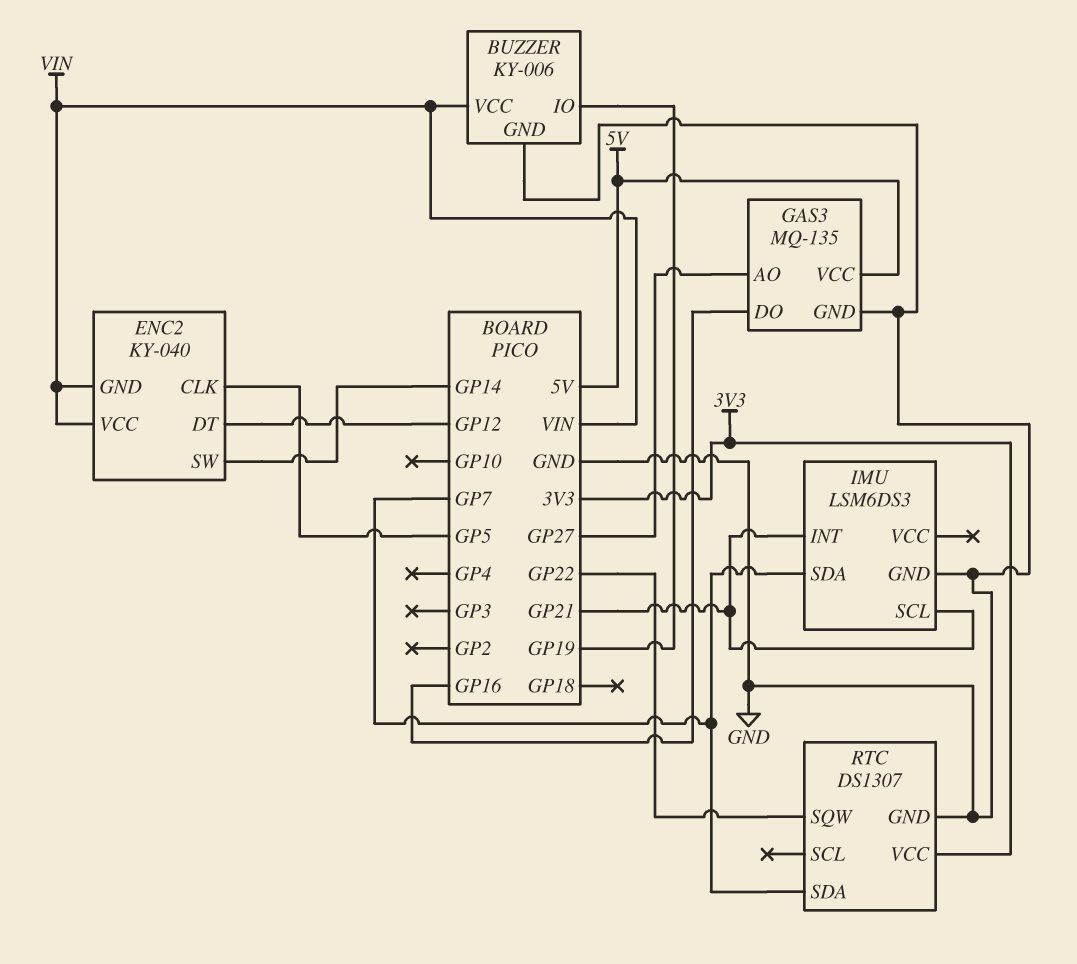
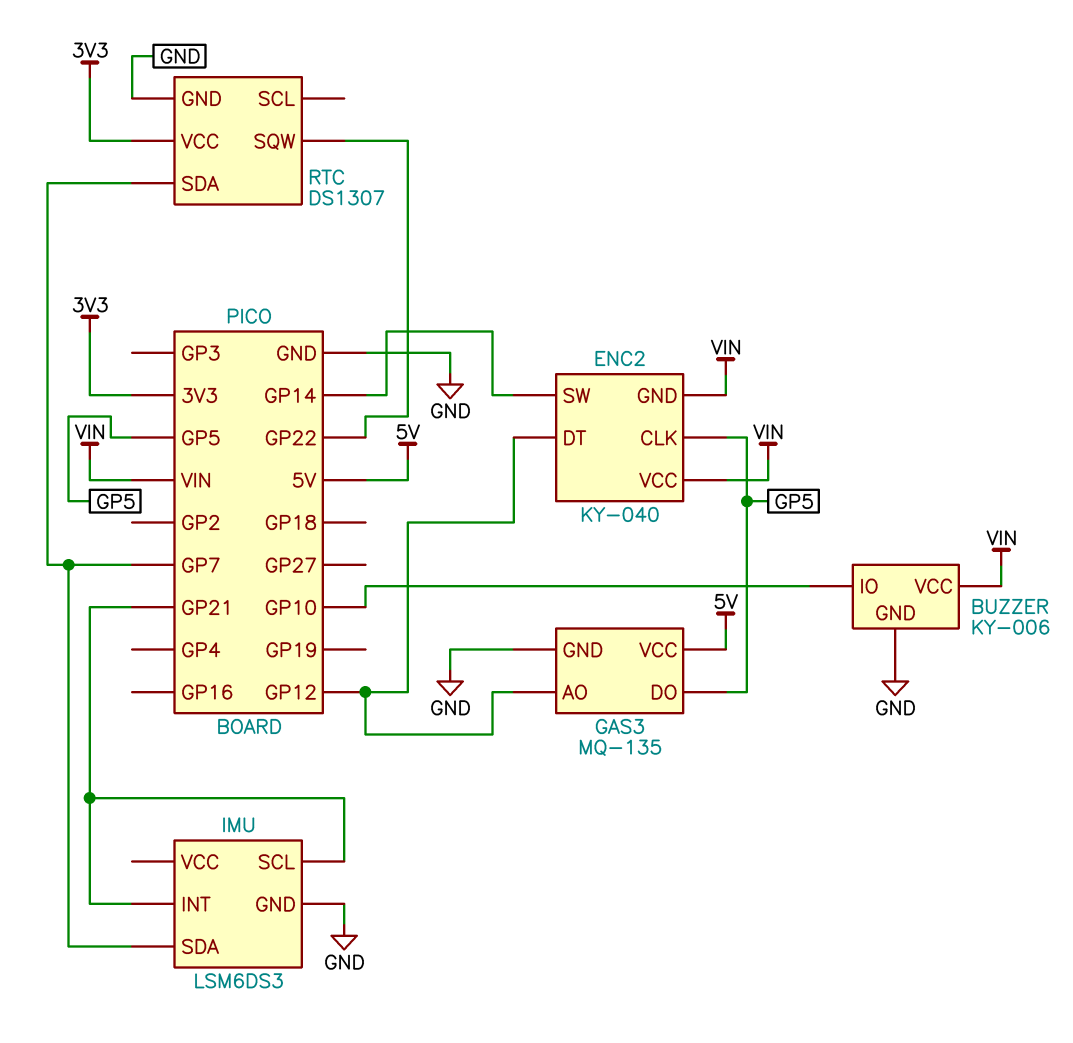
BUZZER pin IO: GP19 -> GP10
GAS3 pin AO: GP27 -> GP12
GAS3 pin DO: GP16 -> GP5

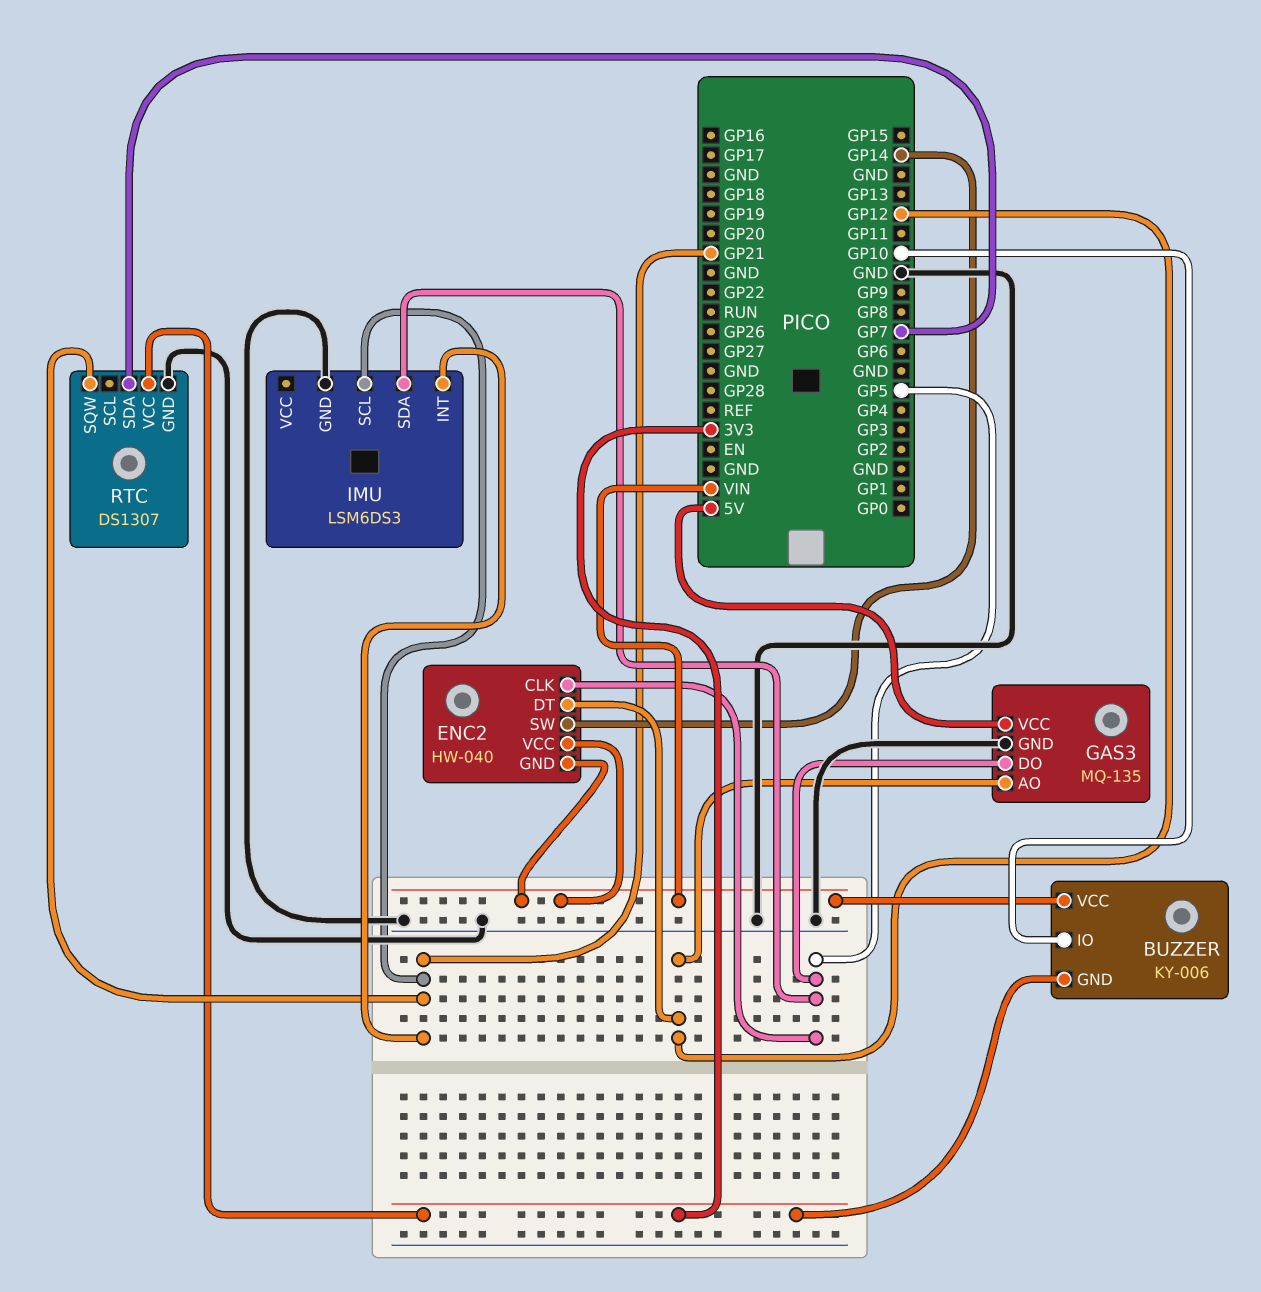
BUZZER pin GND: GND -> 3V3
ENC2: KY-040 -> HW-040
IMU pin SDA: GP7 -> GP5
RTC pin SQW: GP22 -> GP21

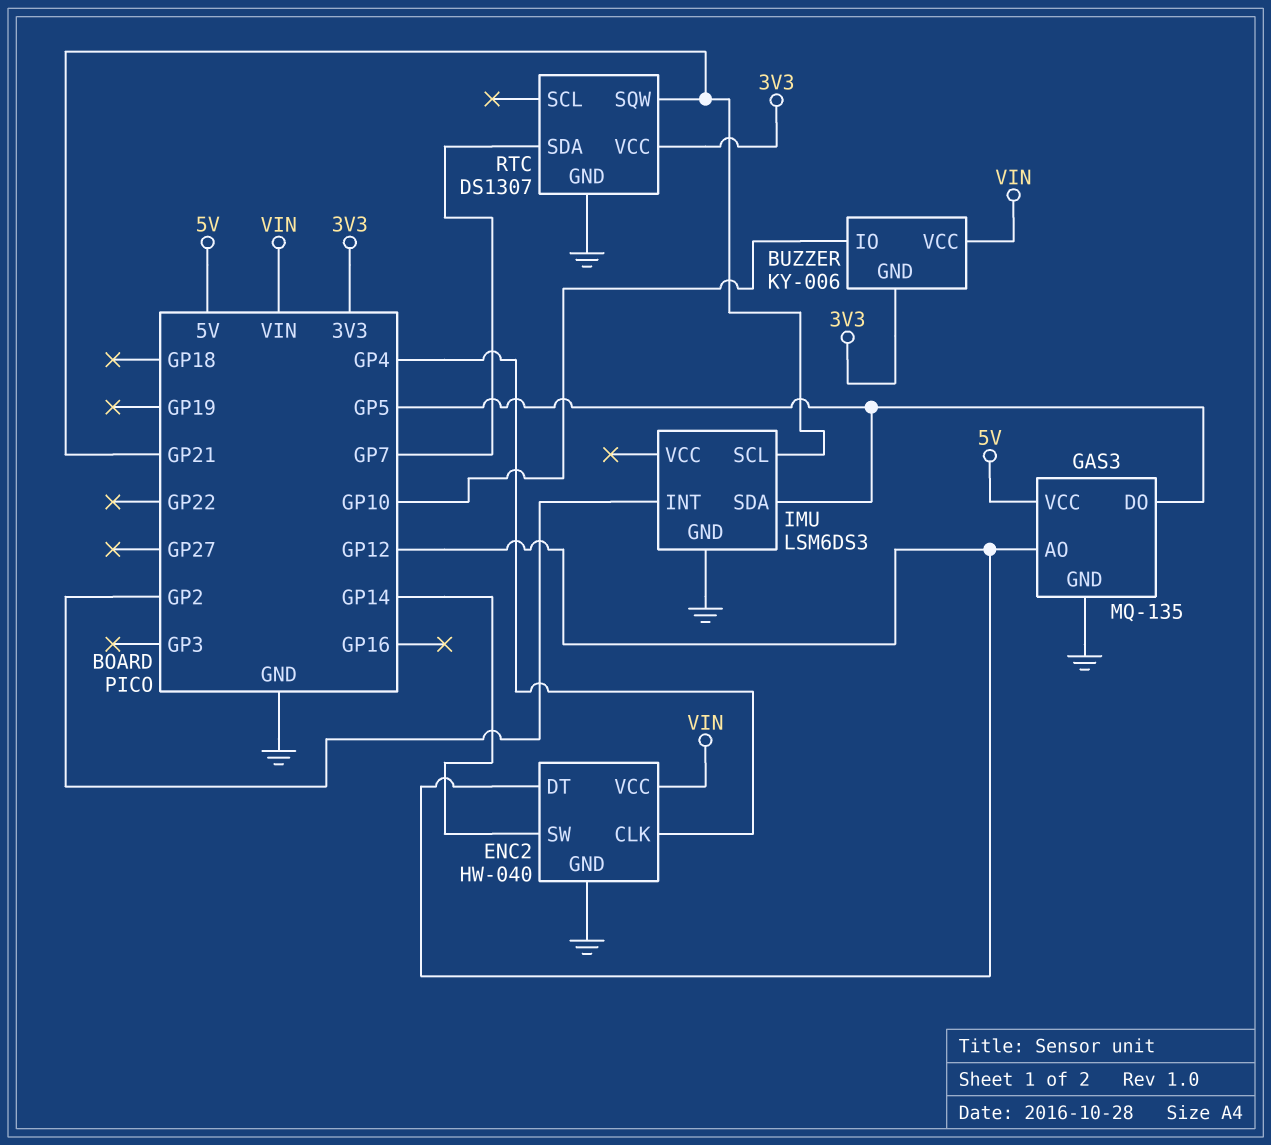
ENC2 pin CLK: GP5 -> GP4
ENC2 pin GND: VIN -> GND
IMU pin INT: GP21 -> GP2

